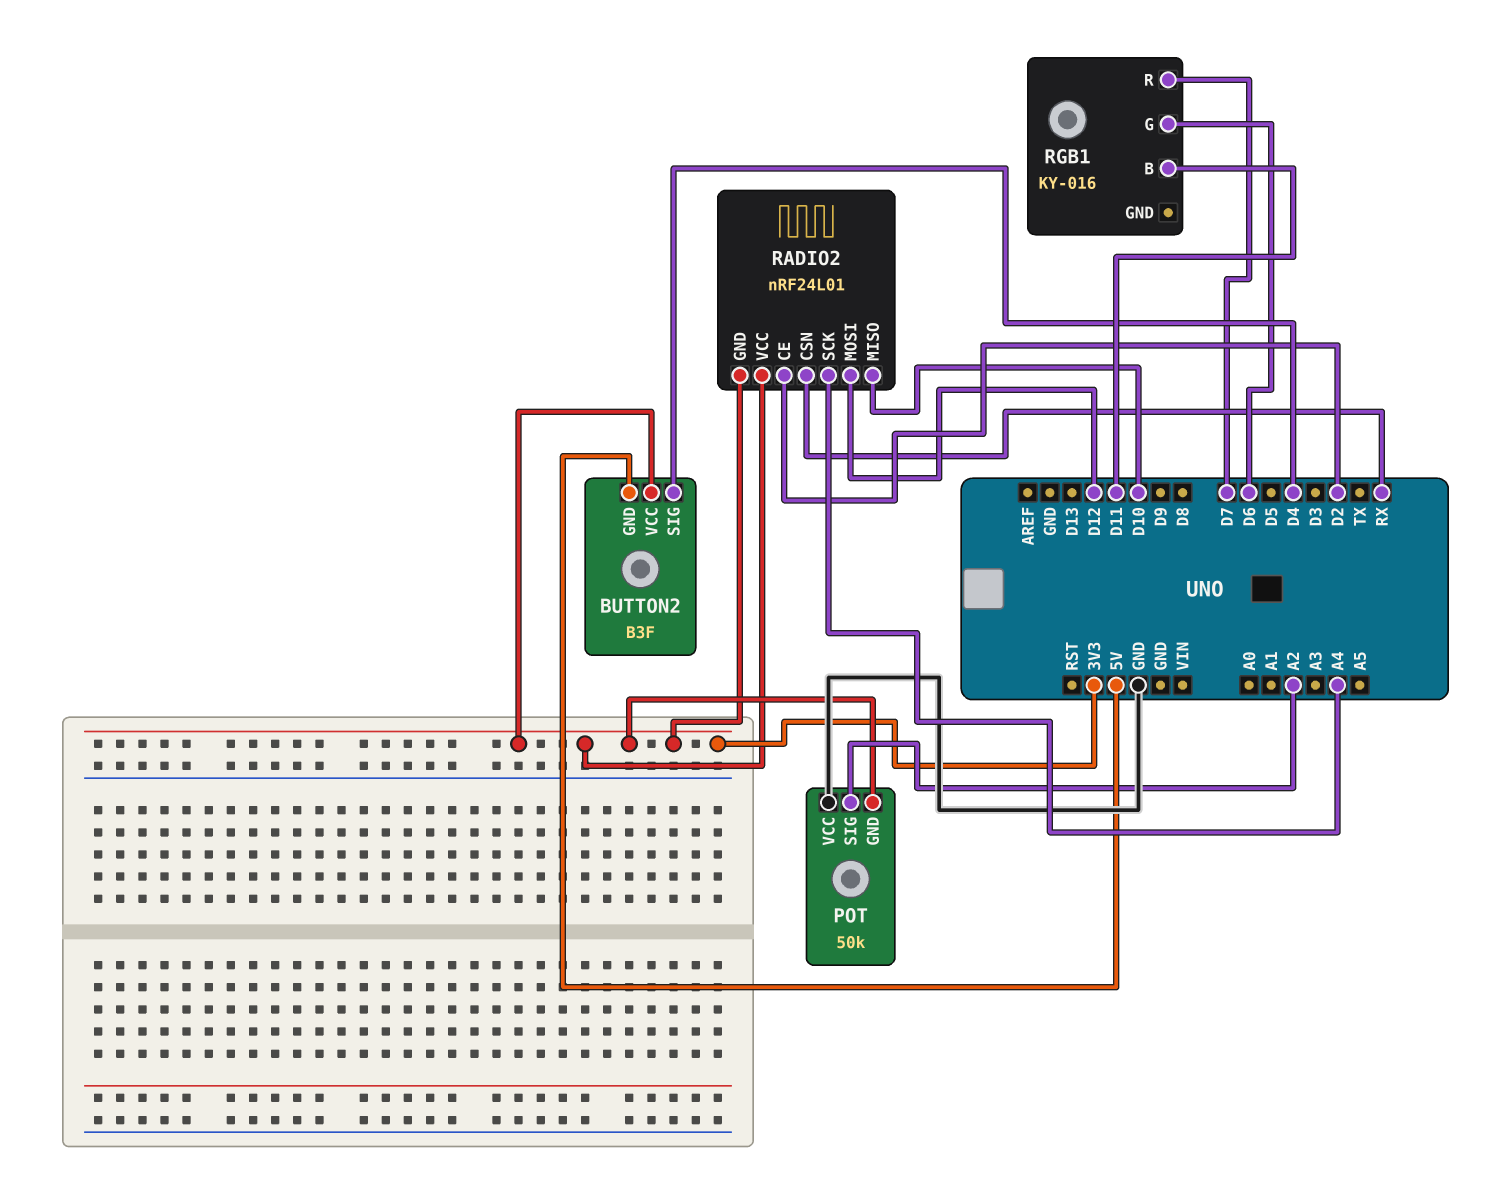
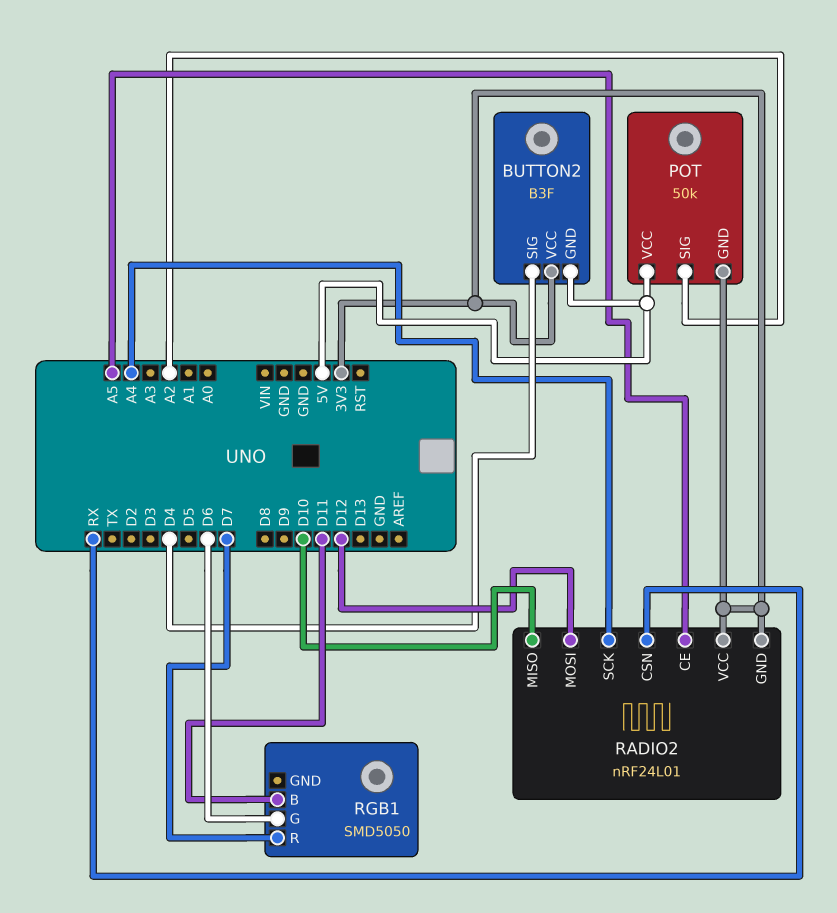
POT pin VCC: GND -> 5V
RADIO2 pin CE: D2 -> A5
RGB1: KY-016 -> SMD5050

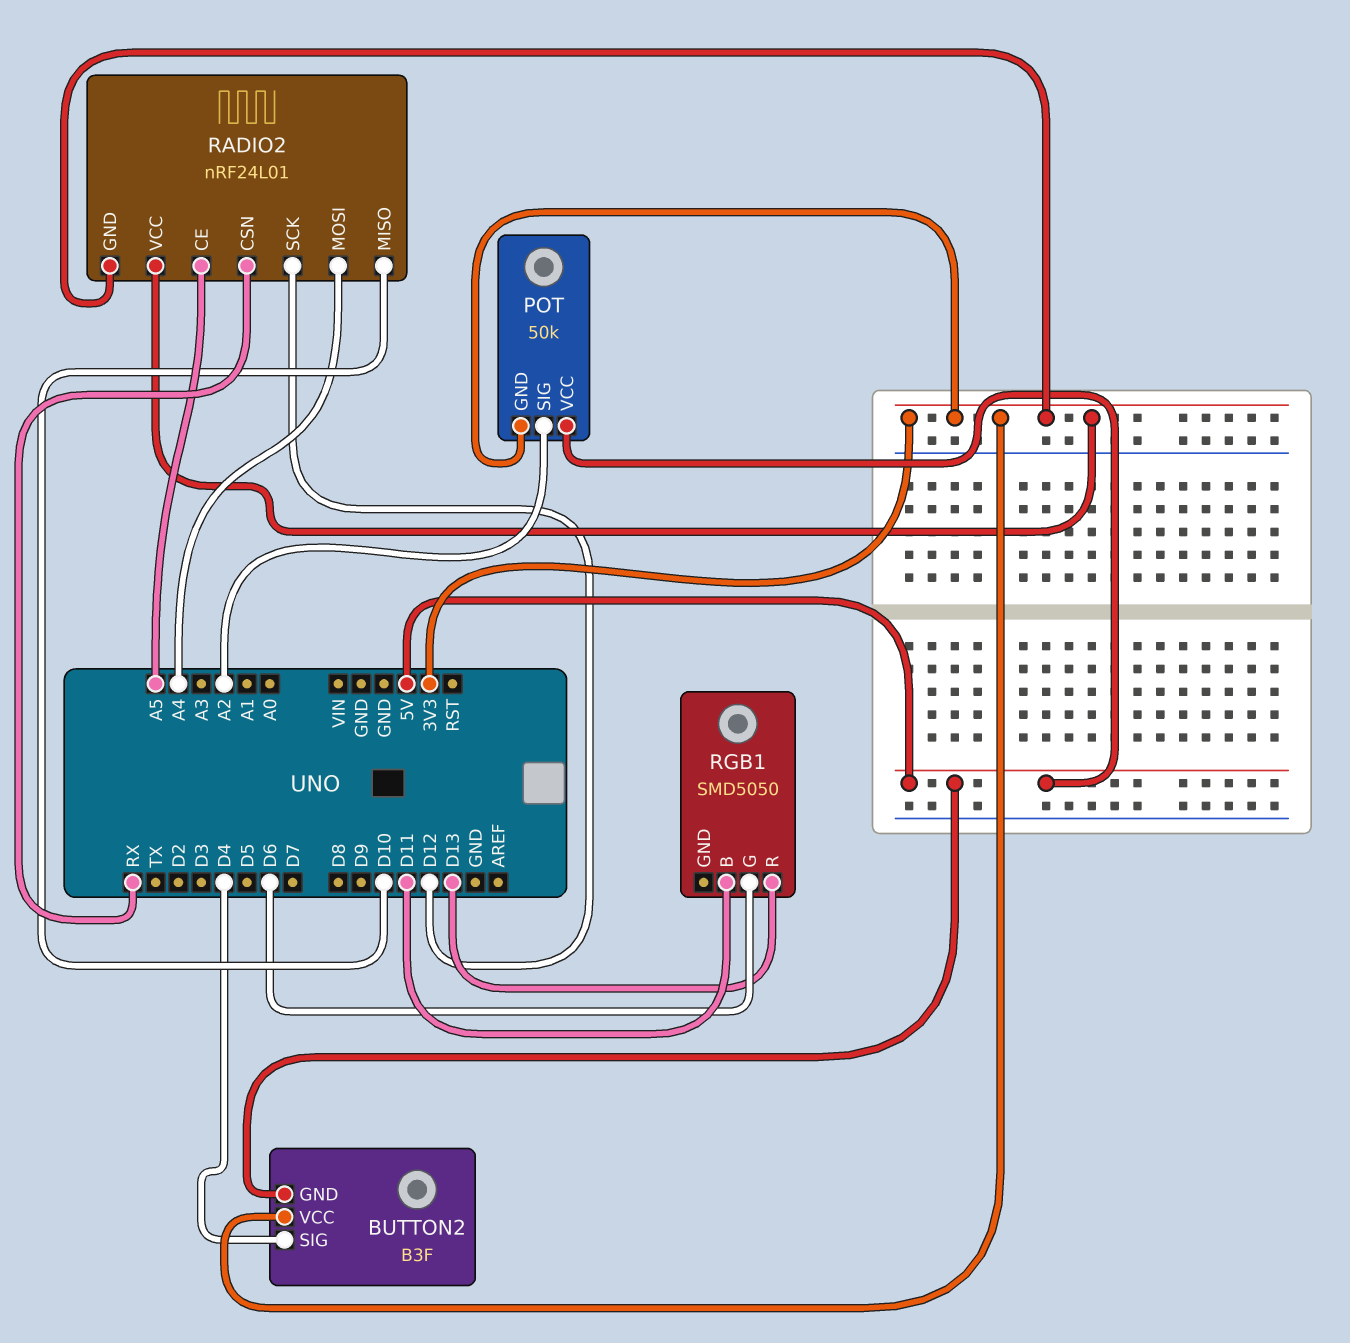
RADIO2 pin MOSI: D12 -> A4
RADIO2 pin SCK: A4 -> D12
RGB1 pin R: D7 -> D13

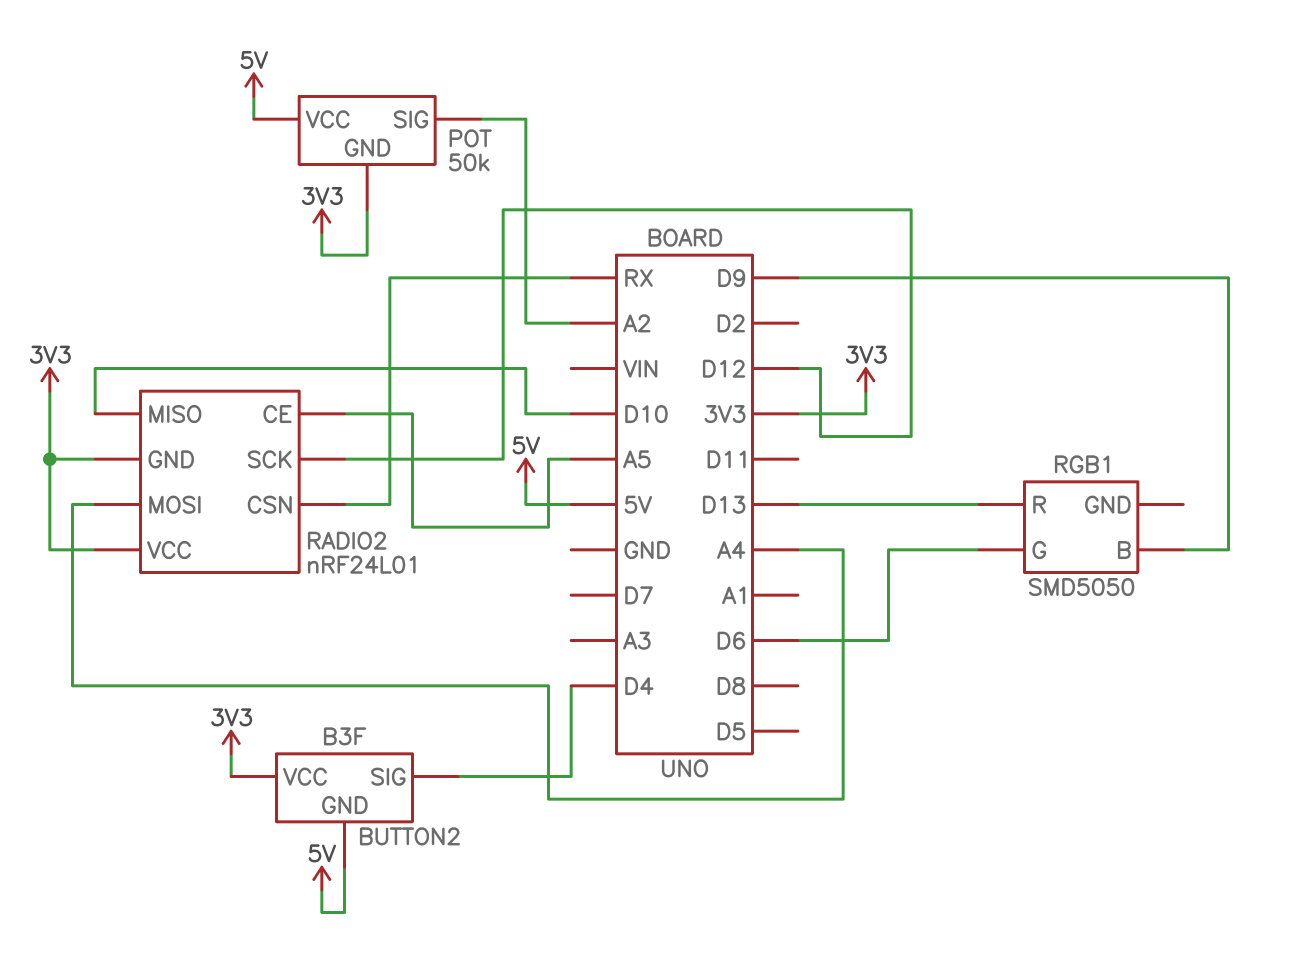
RGB1 pin B: D11 -> D9

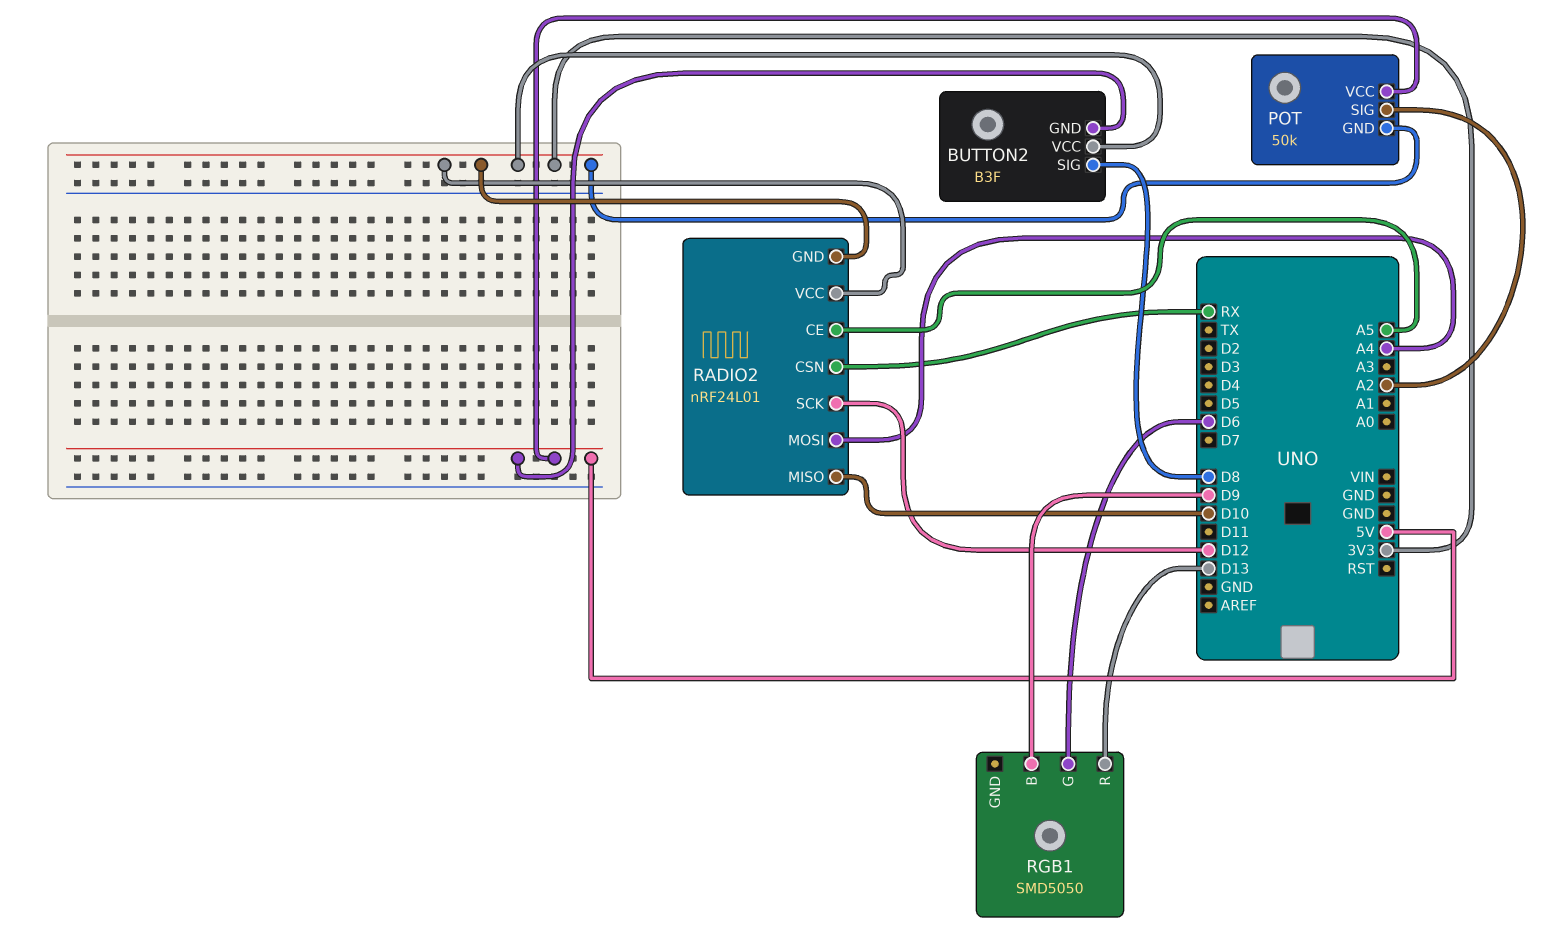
BUTTON2 pin SIG: D4 -> D8

